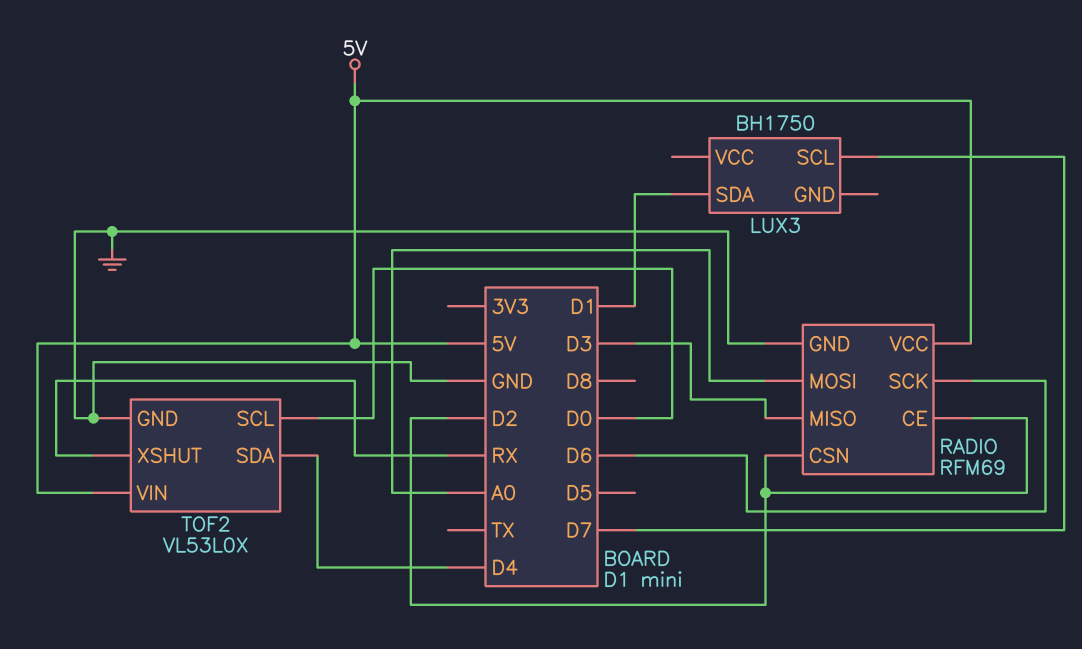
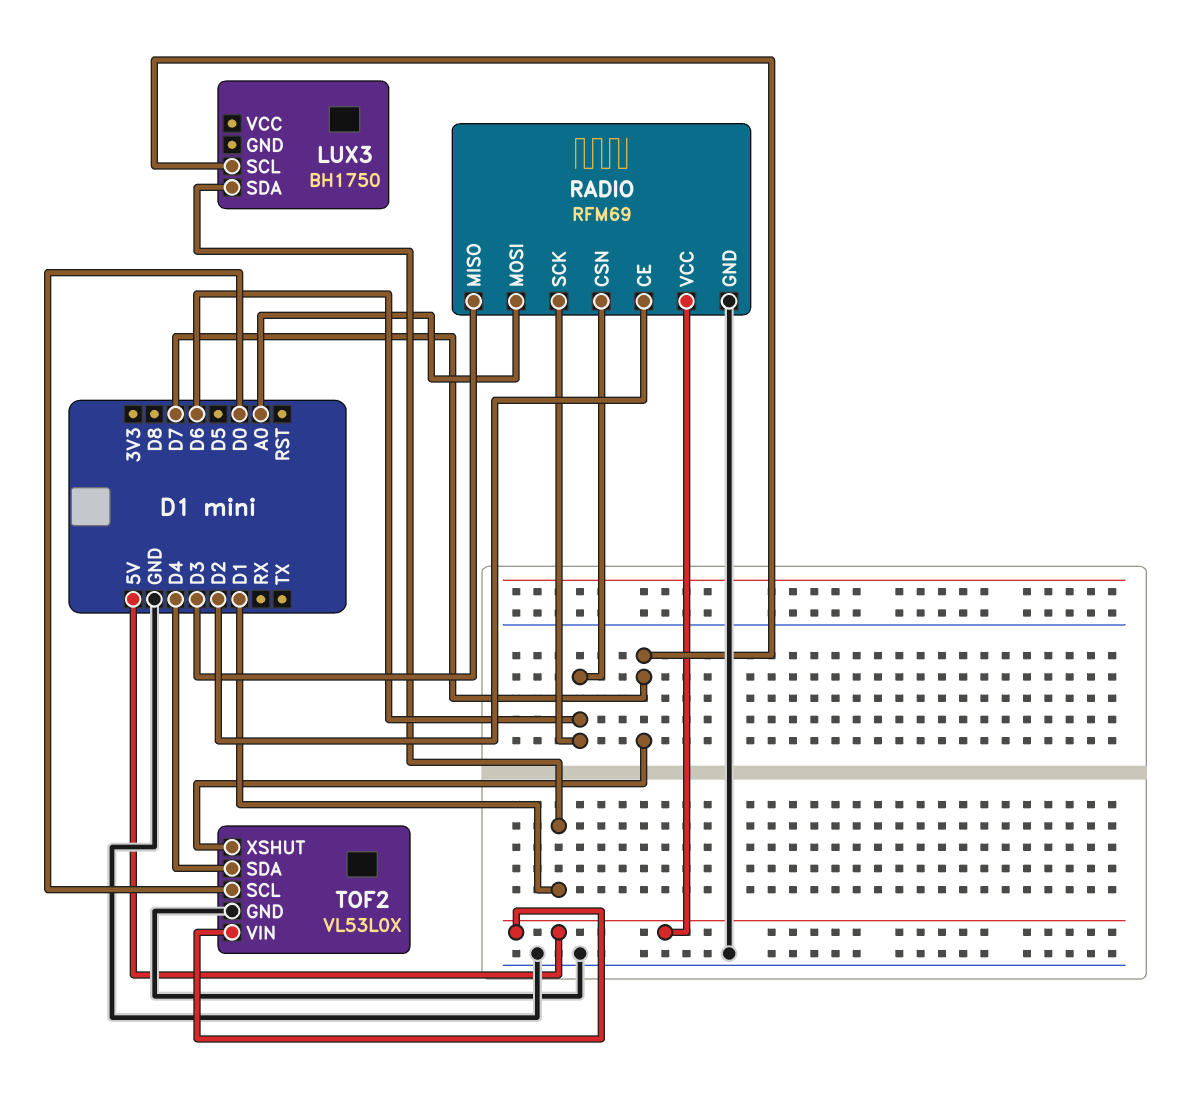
RADIO pin CSN: D2 -> D6
TOF2 pin XSHUT: RX -> D7

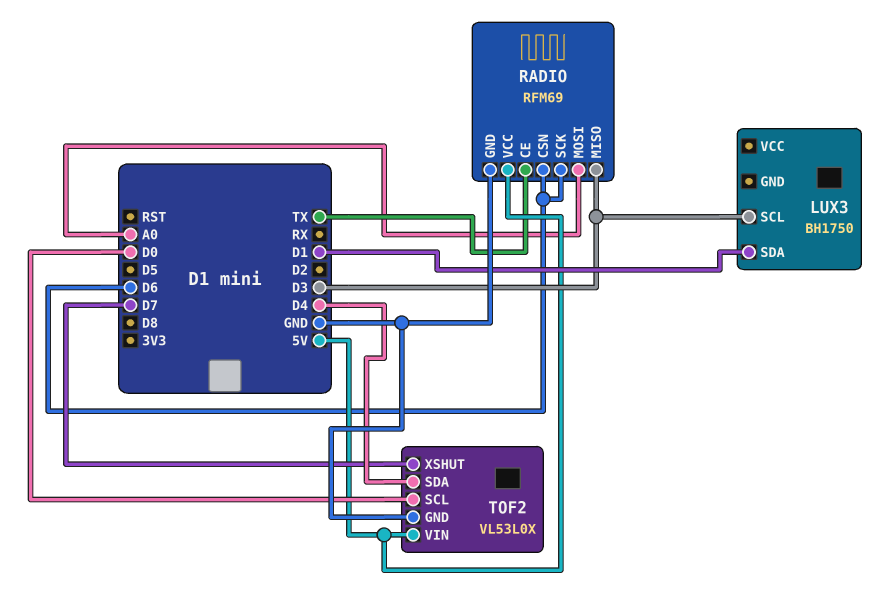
LUX3 pin SCL: D7 -> D3
RADIO pin CE: D2 -> TX

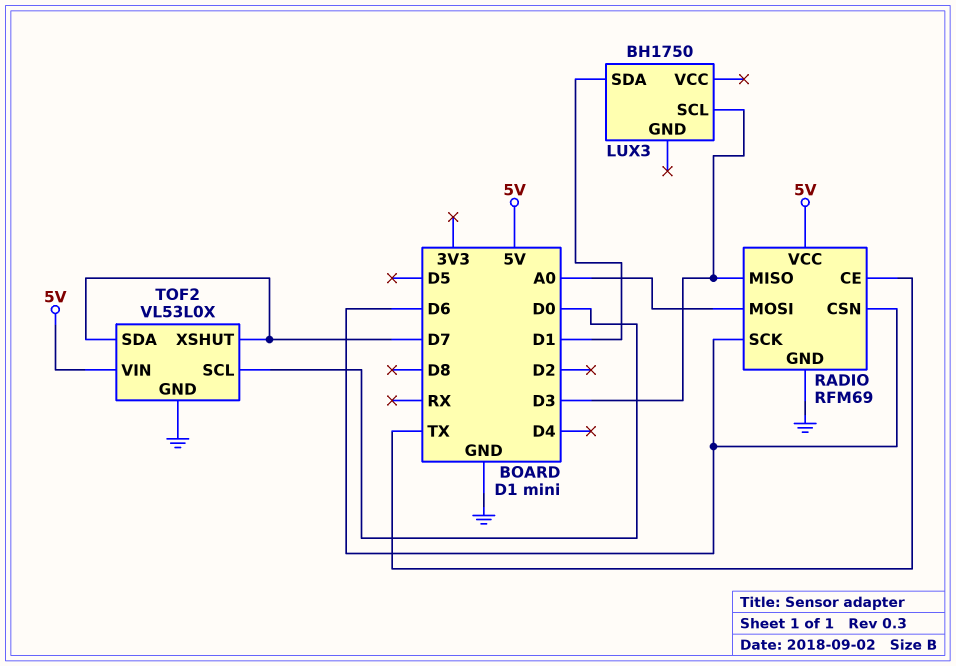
TOF2 pin SDA: D4 -> D7

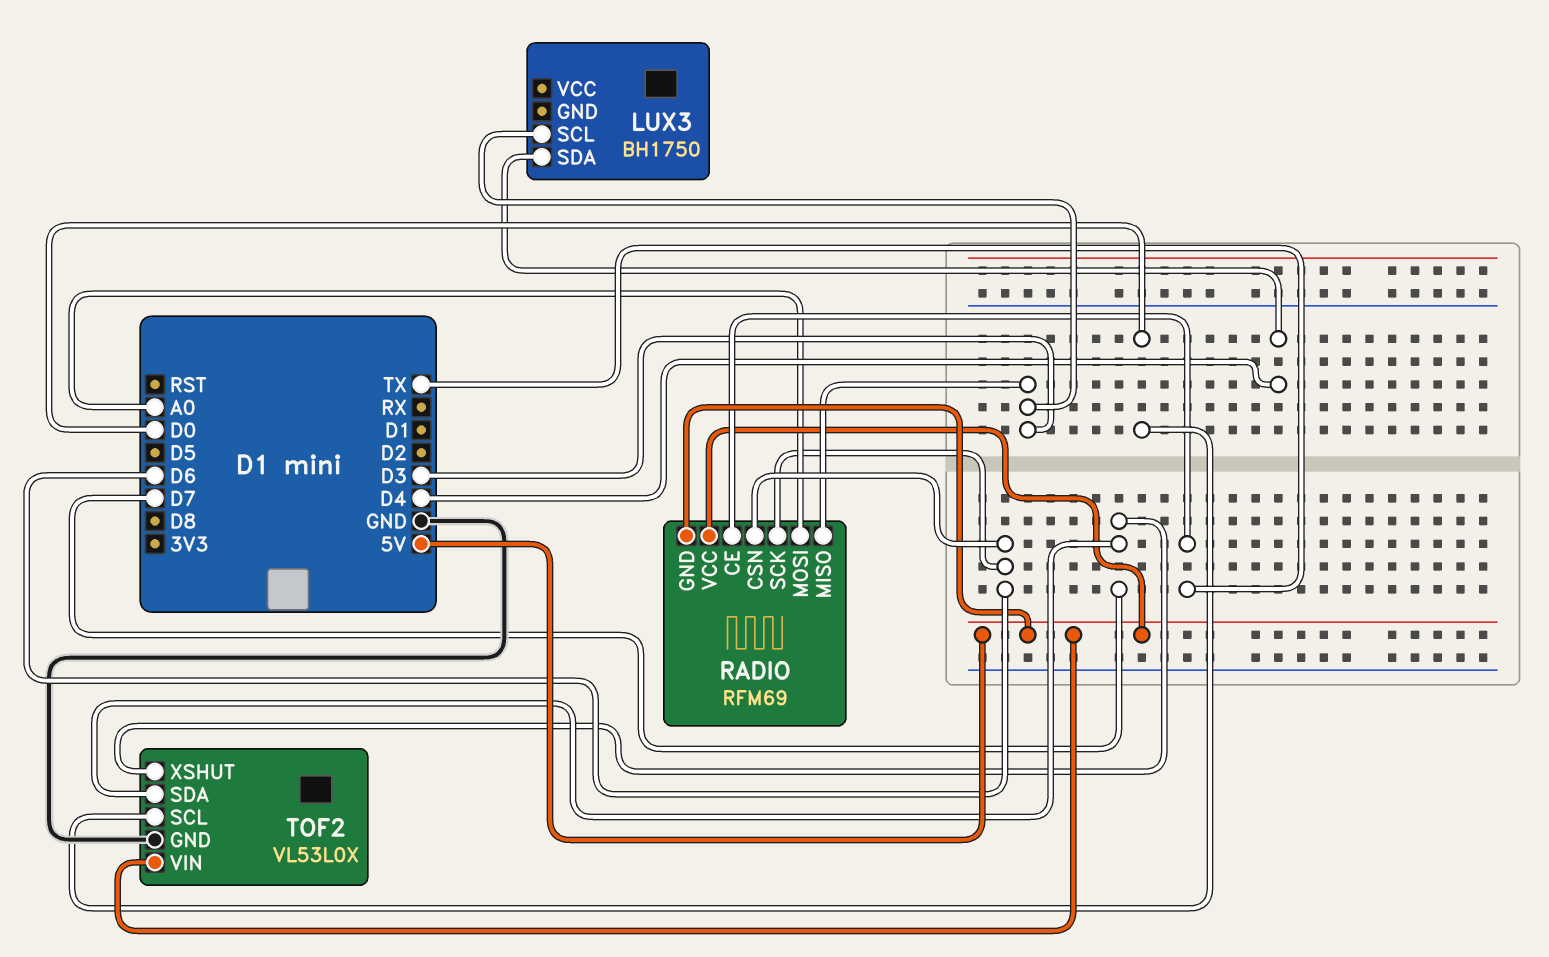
LUX3 pin SDA: D1 -> D4
RADIO pin GND: GND -> 5V

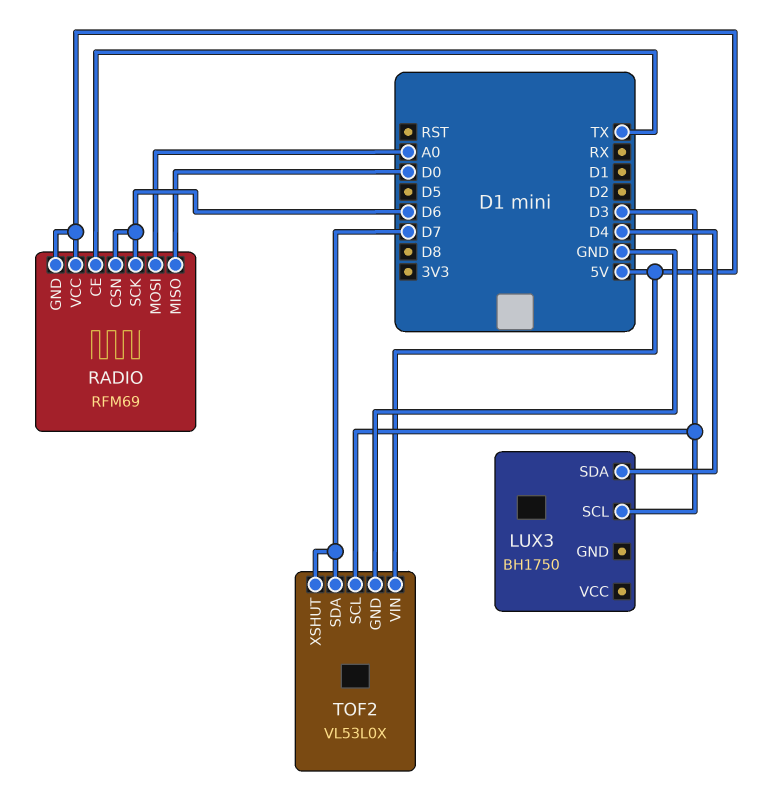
RADIO pin MISO: D3 -> D0
TOF2 pin SCL: D0 -> D3

